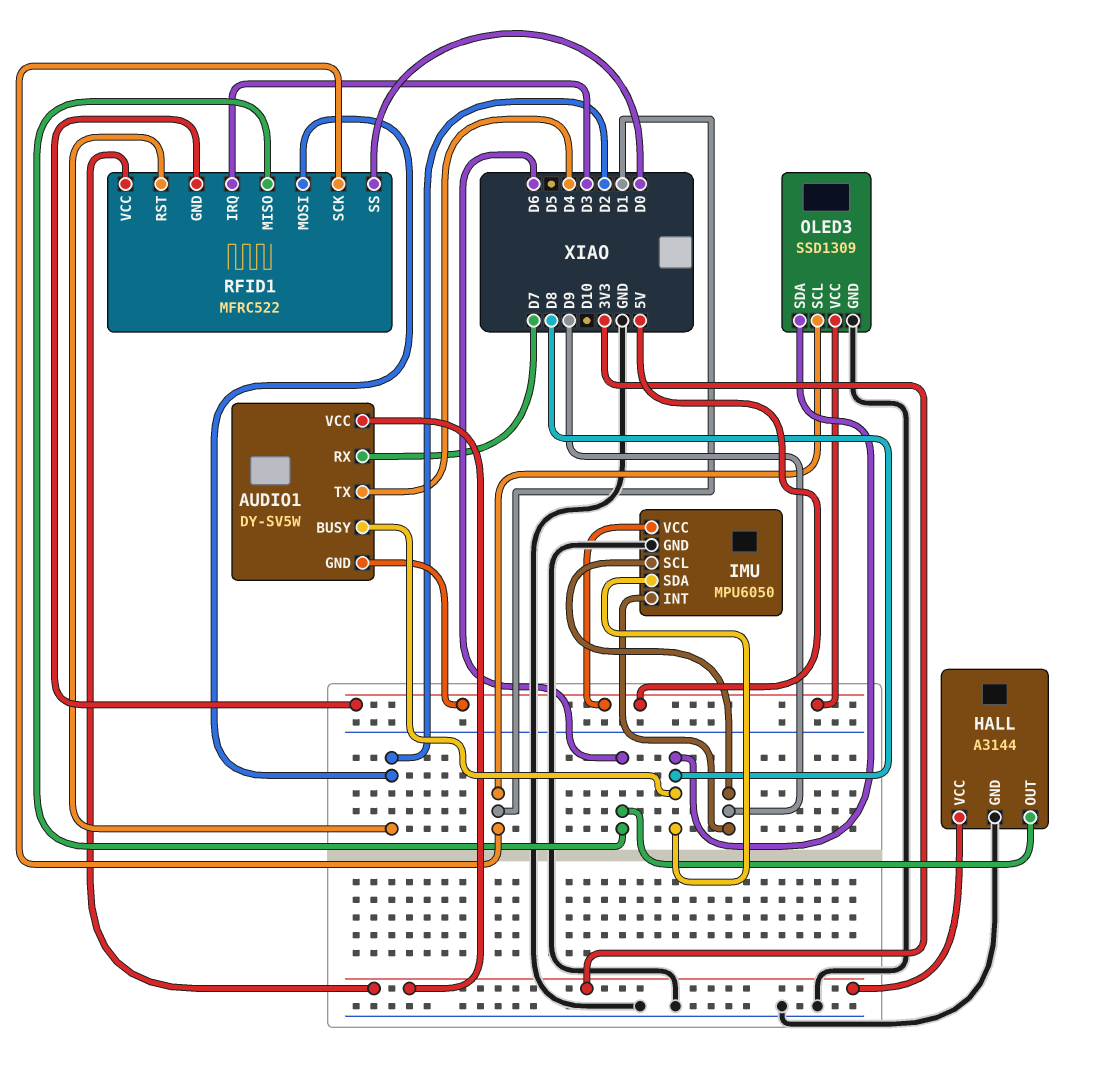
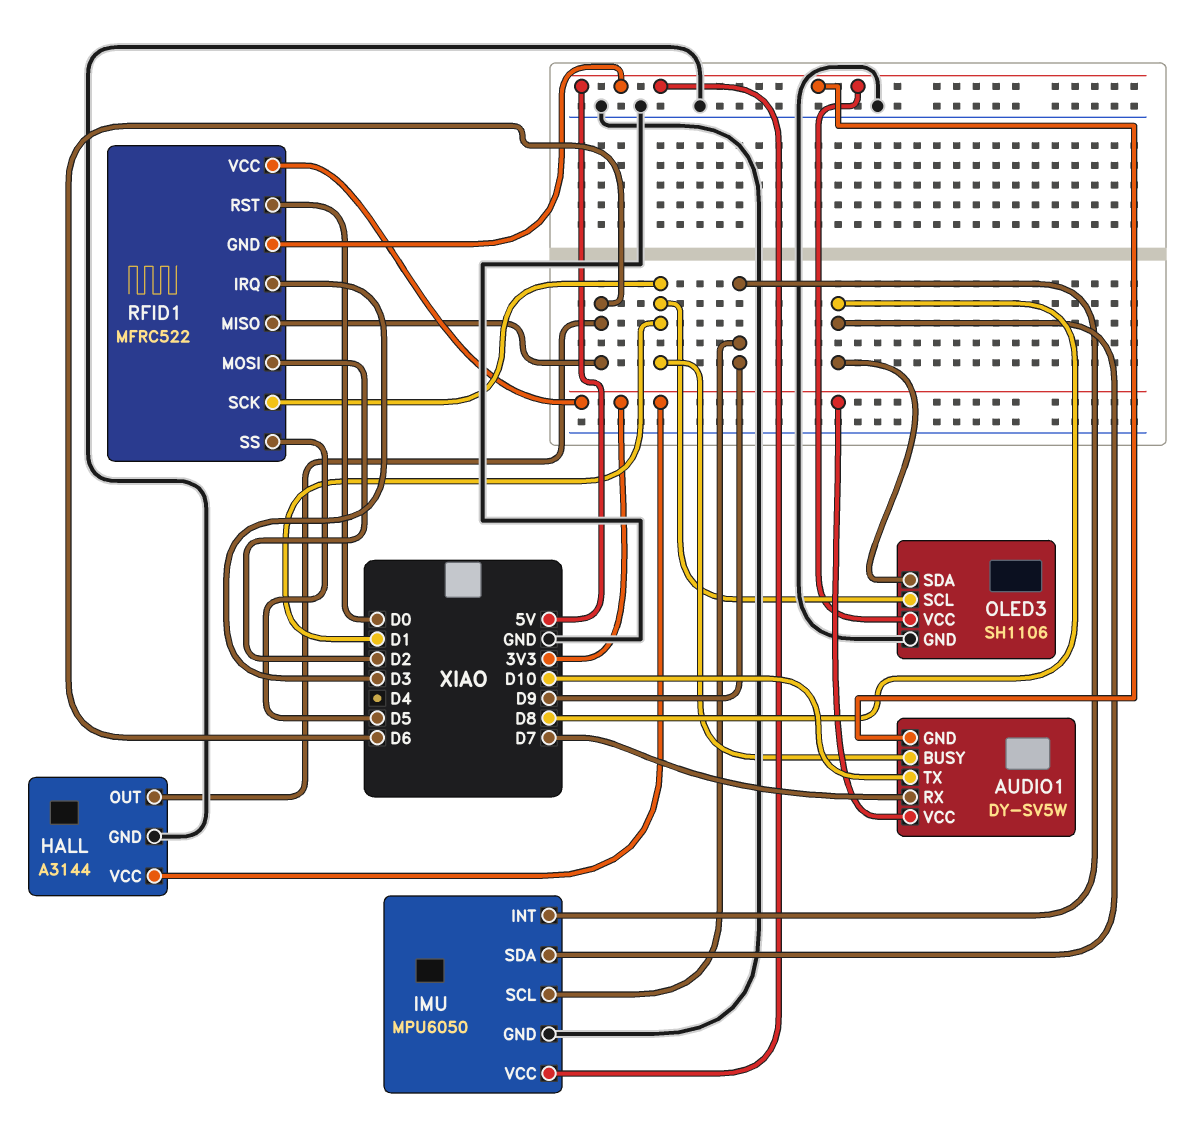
AUDIO1 pin BUSY: D8 -> D1
AUDIO1 pin TX: D4 -> D10
OLED3: SSD1309 -> SH1106
RFID1 pin RST: D2 -> D0
RFID1 pin SS: D0 -> D5

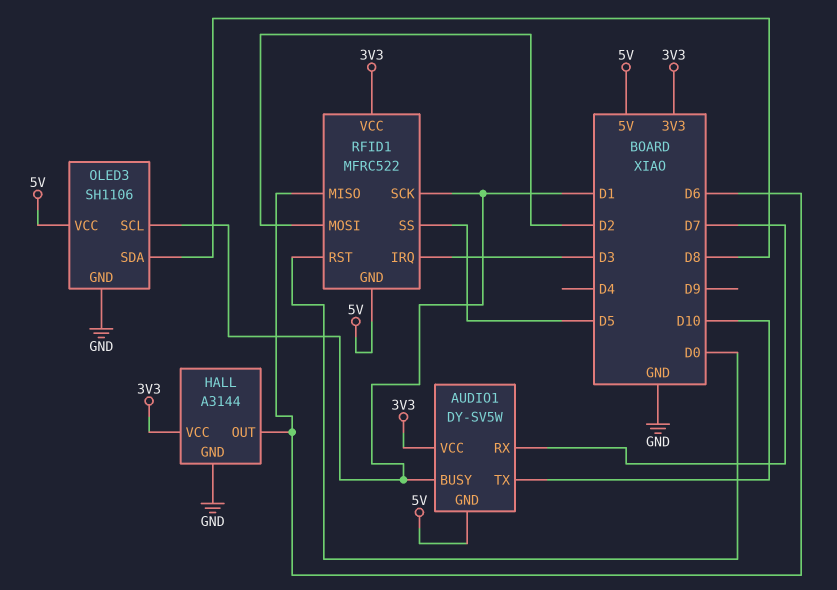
IMU: MPU6050 -> none
IMU pin GND: GND -> none
IMU pin INT: D9 -> none
IMU pin SCL: D9 -> none
IMU pin SDA: D8 -> none
IMU pin VCC: 5V -> none

